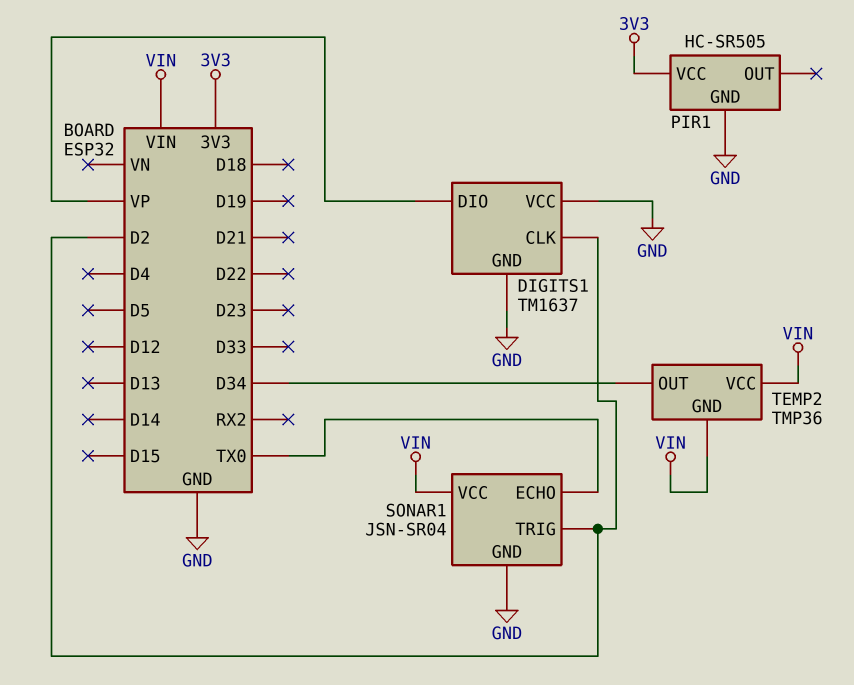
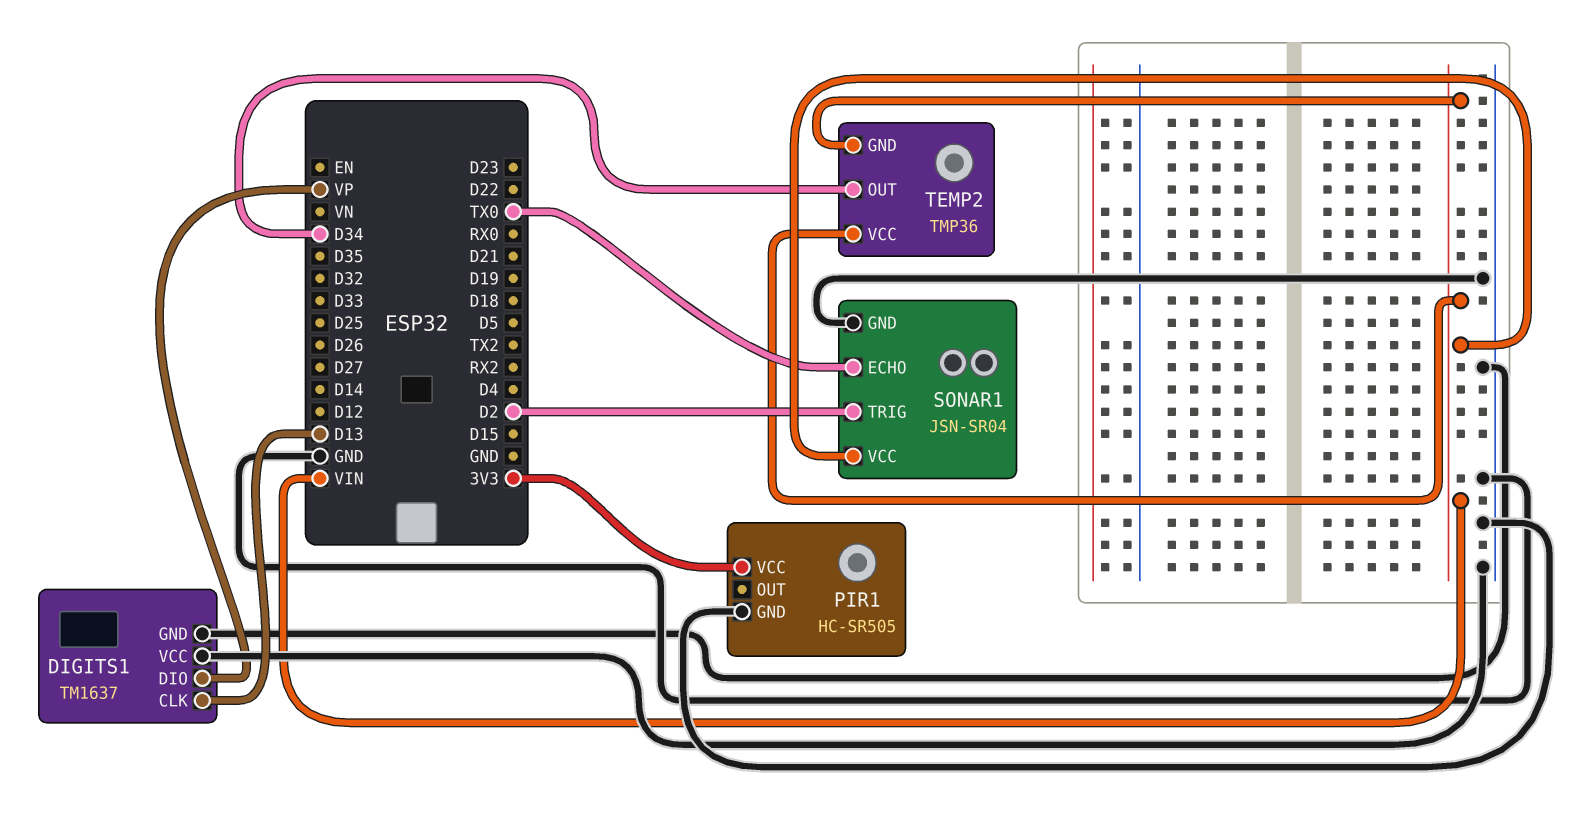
DIGITS1 pin CLK: D2 -> D13

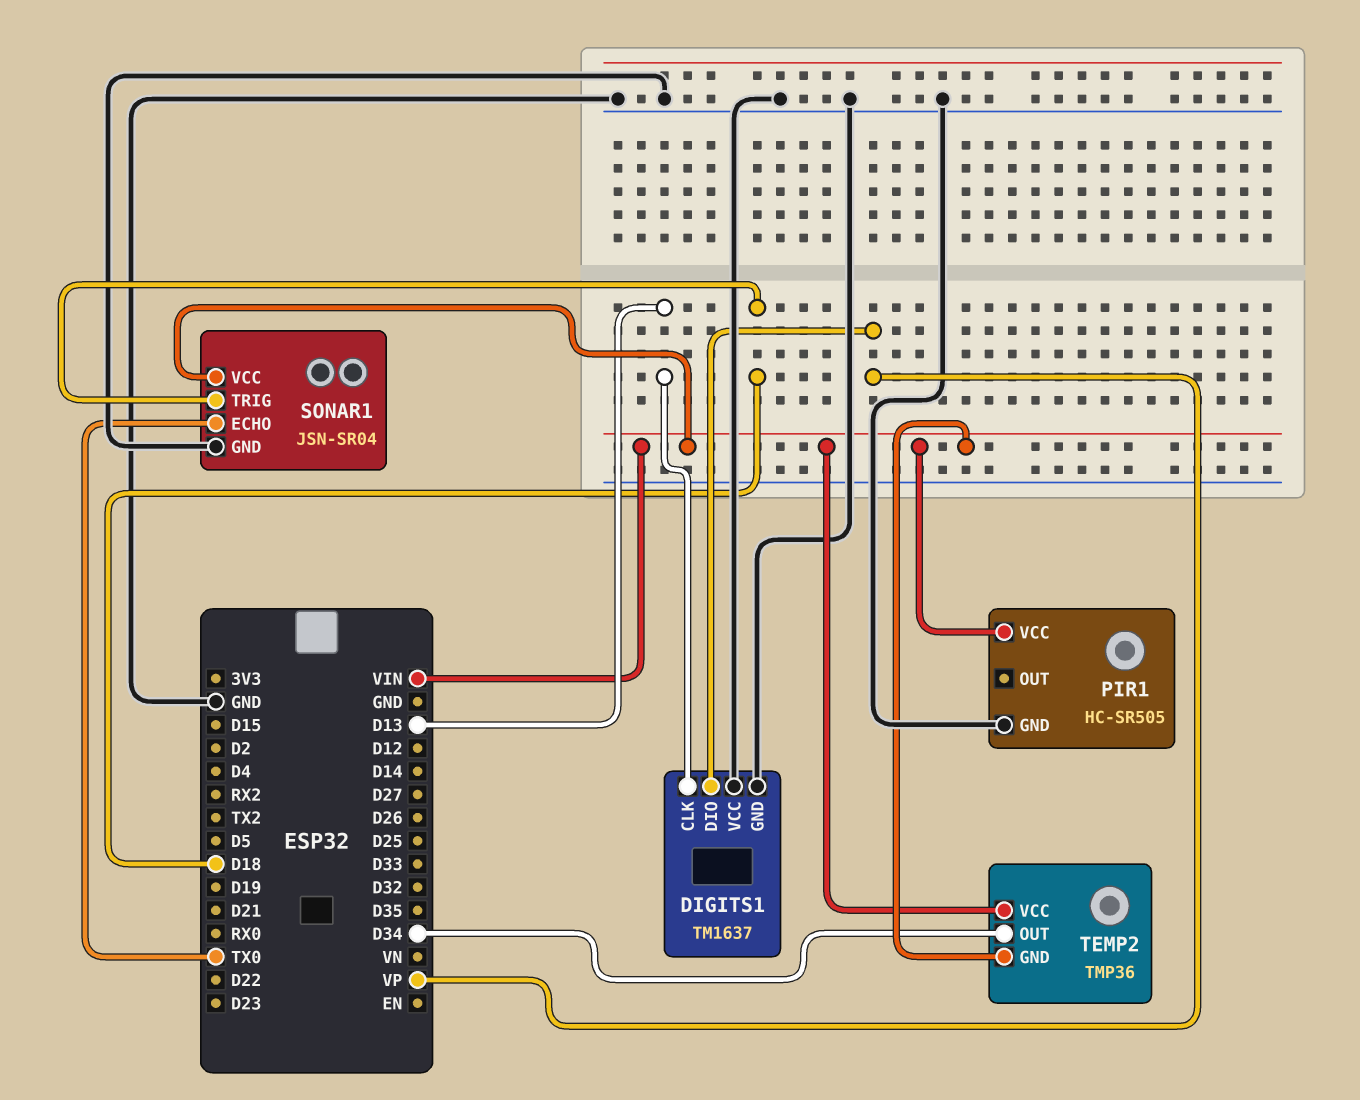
PIR1 pin VCC: 3V3 -> VIN
SONAR1 pin TRIG: D2 -> D18

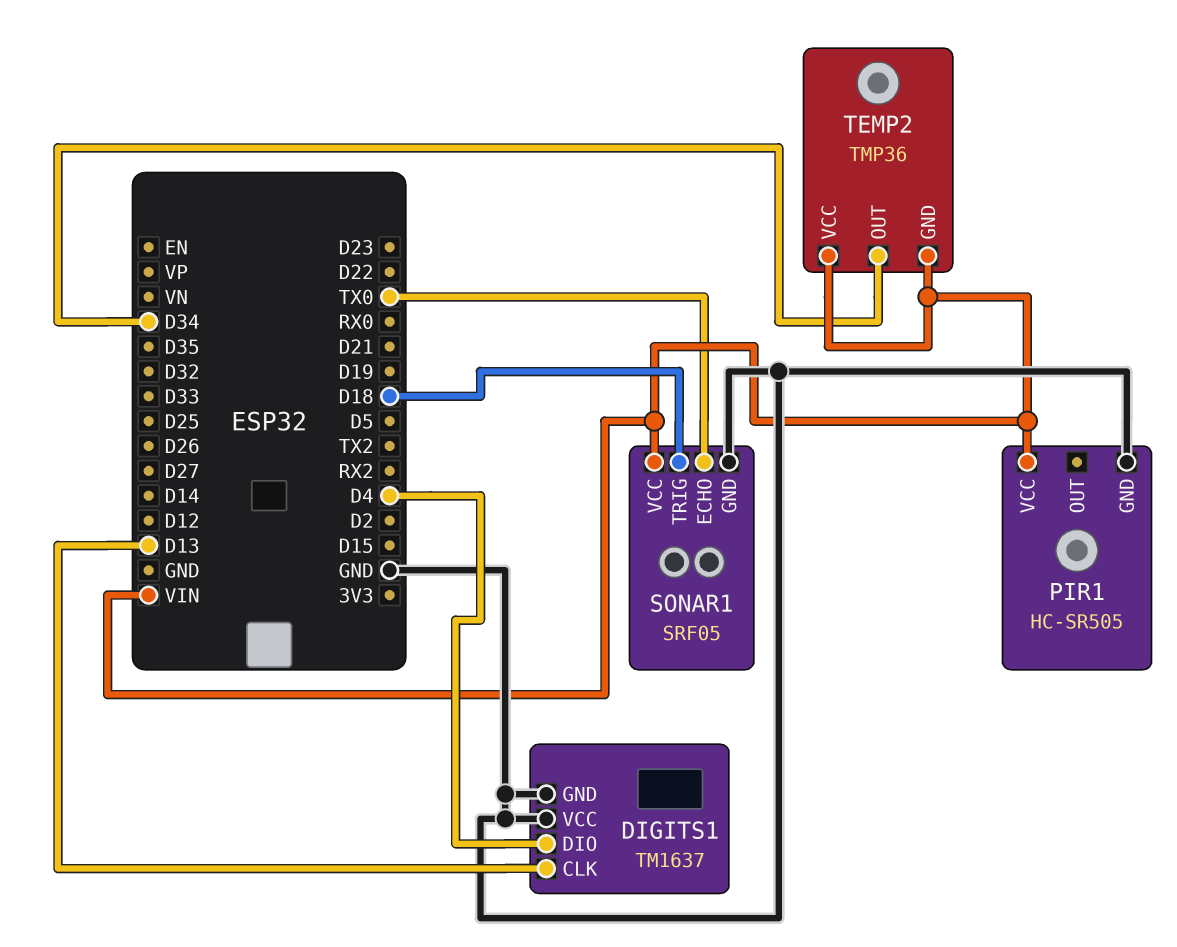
DIGITS1 pin DIO: VP -> D4
SONAR1: JSN-SR04 -> SRF05

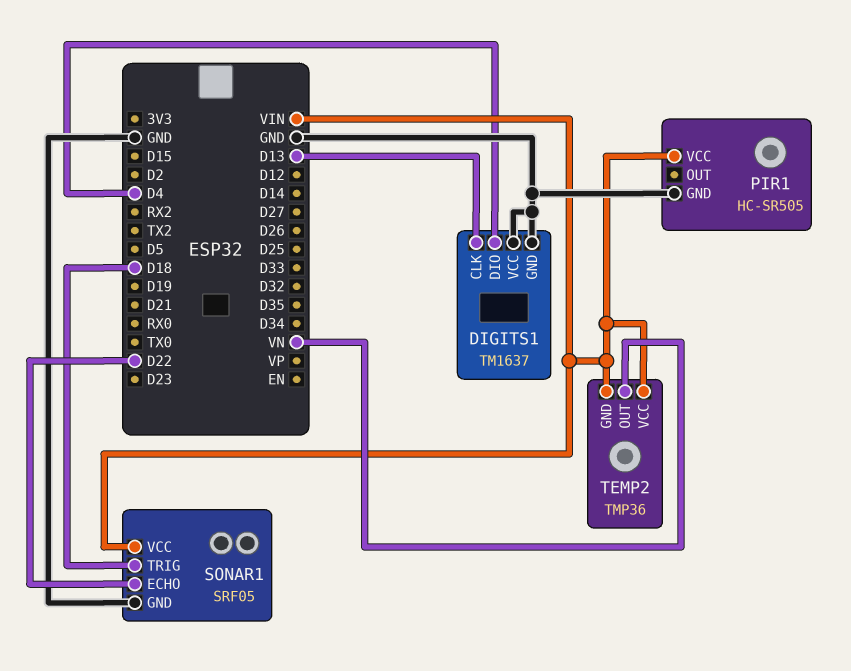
SONAR1 pin ECHO: TX0 -> D22
TEMP2 pin OUT: D34 -> VN

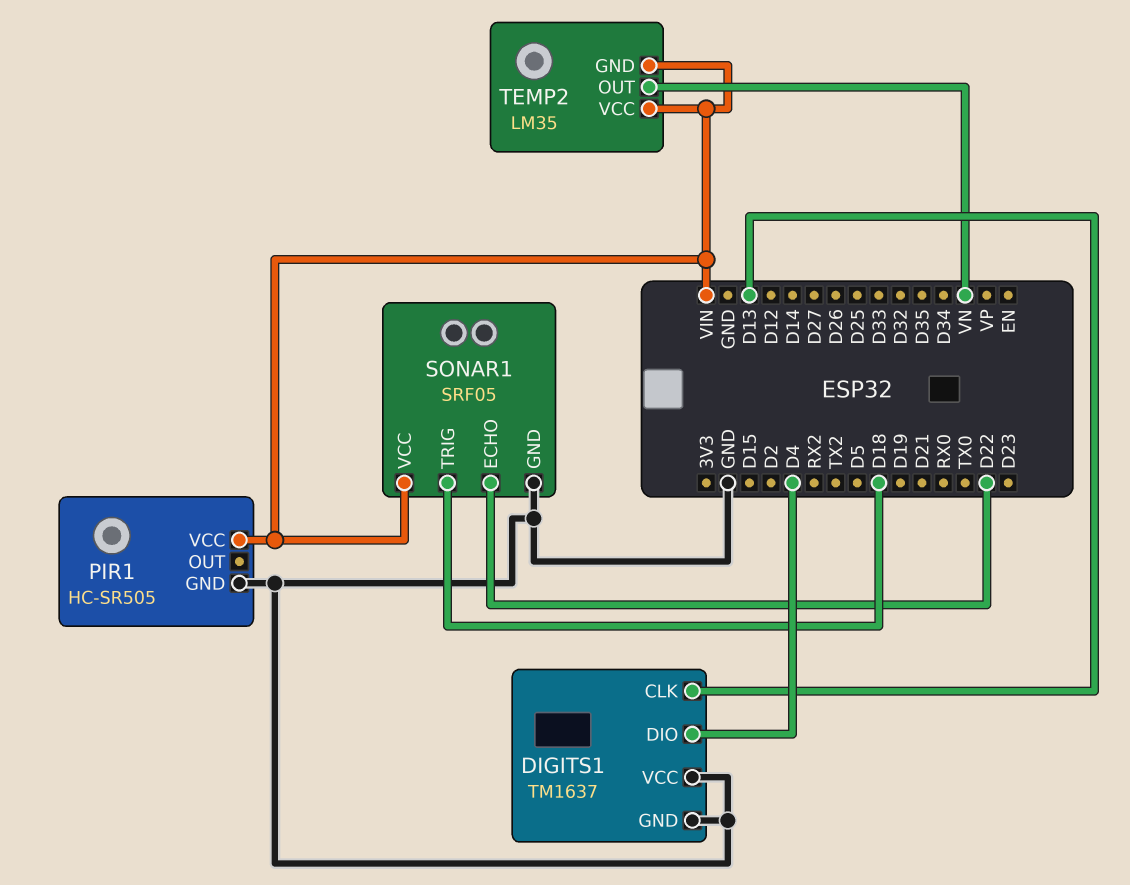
TEMP2: TMP36 -> LM35

